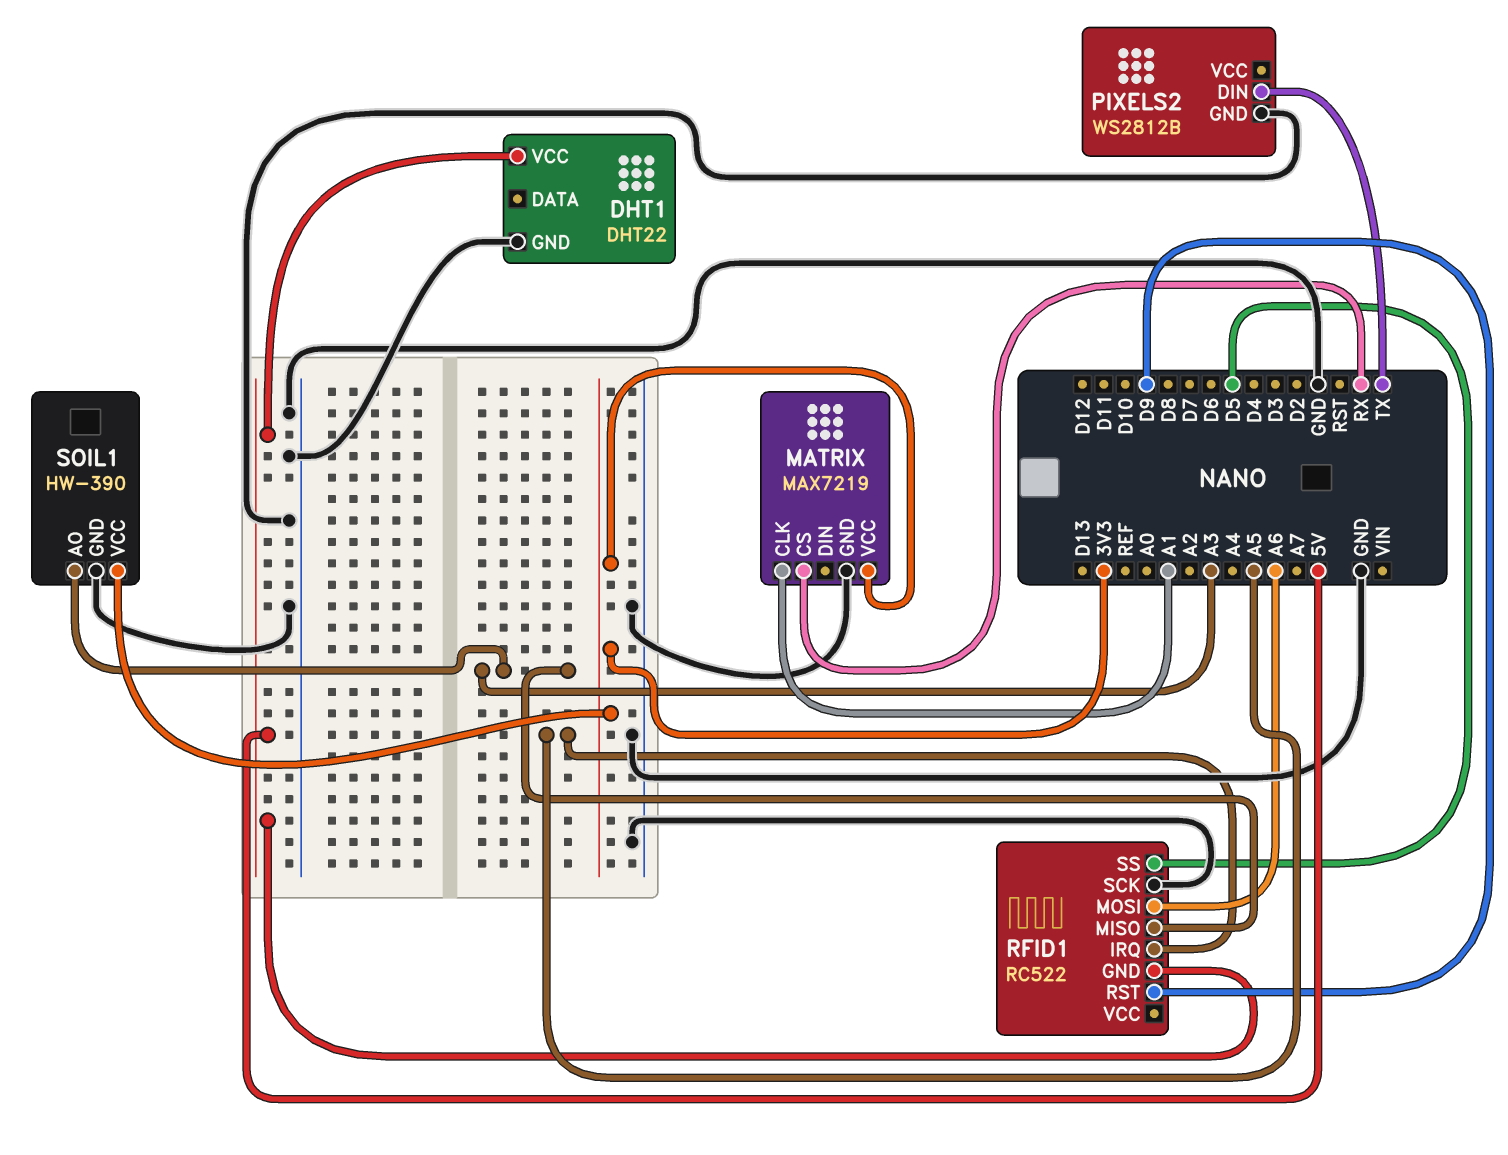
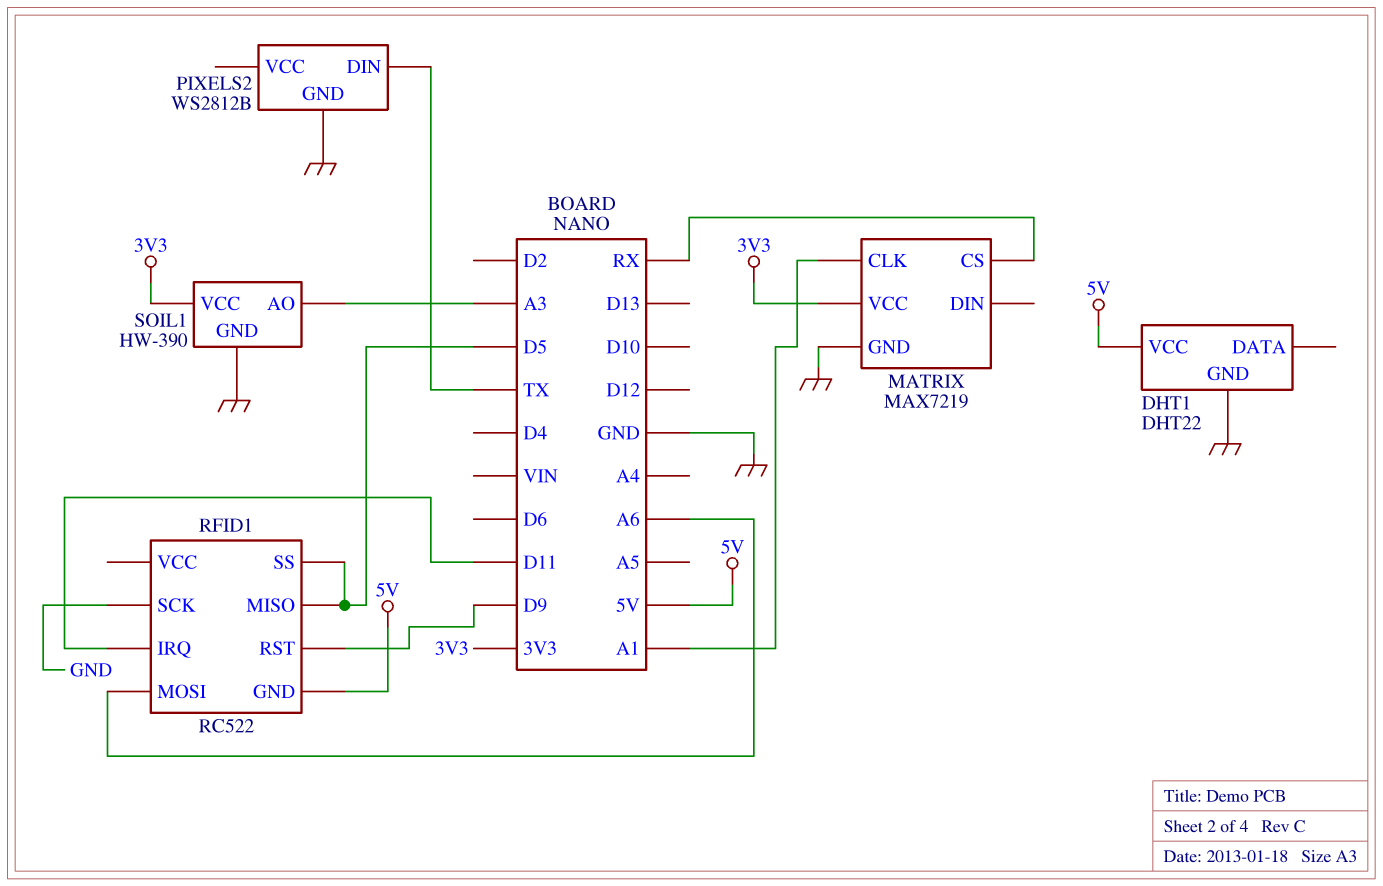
RFID1 pin IRQ: A5 -> D11
RFID1 pin MISO: A3 -> D5

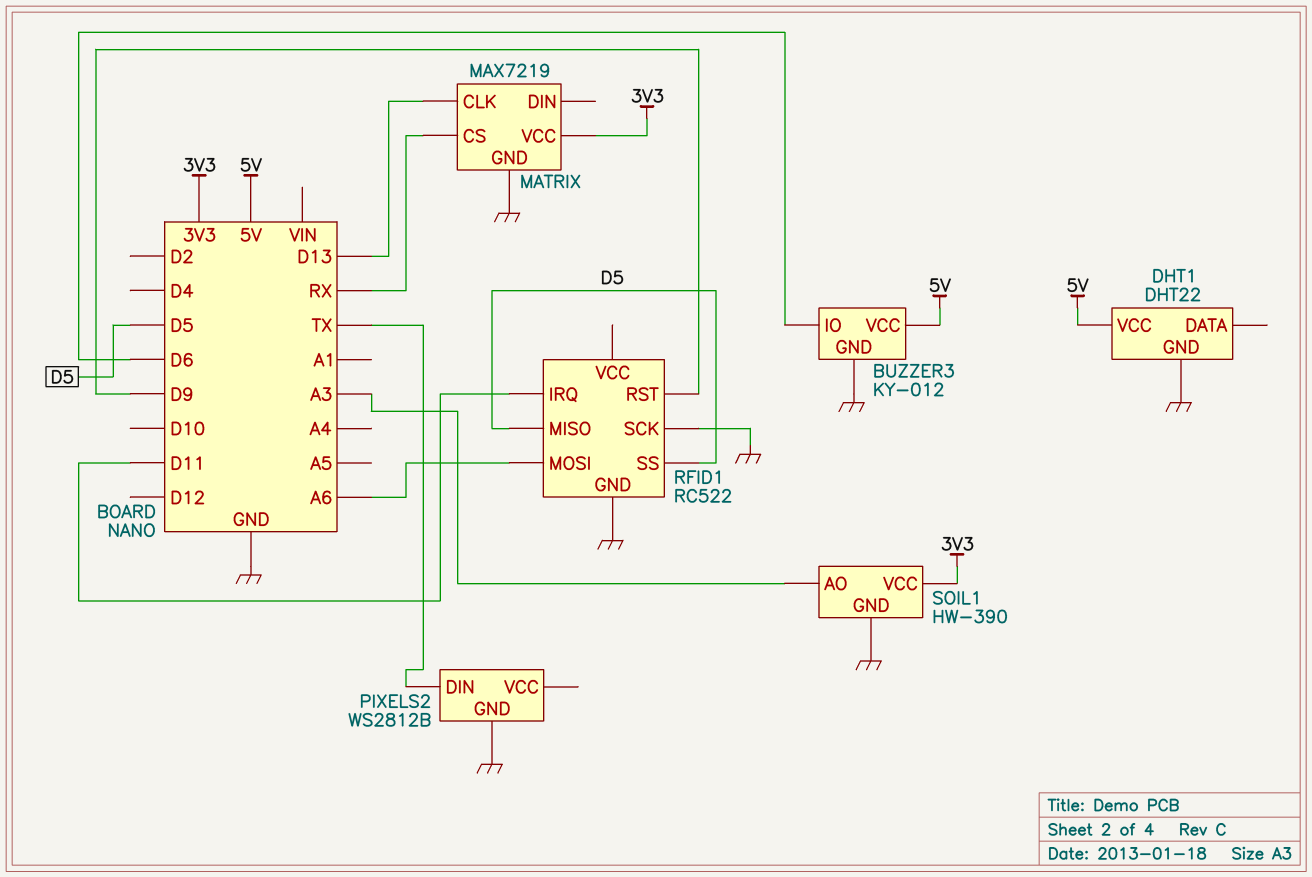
BUZZER3: none -> KY-012
BUZZER3 pin GND: none -> GND
BUZZER3 pin IO: none -> D6
BUZZER3 pin VCC: none -> 5V
MATRIX pin CLK: A1 -> D13
RFID1 pin GND: 5V -> GND

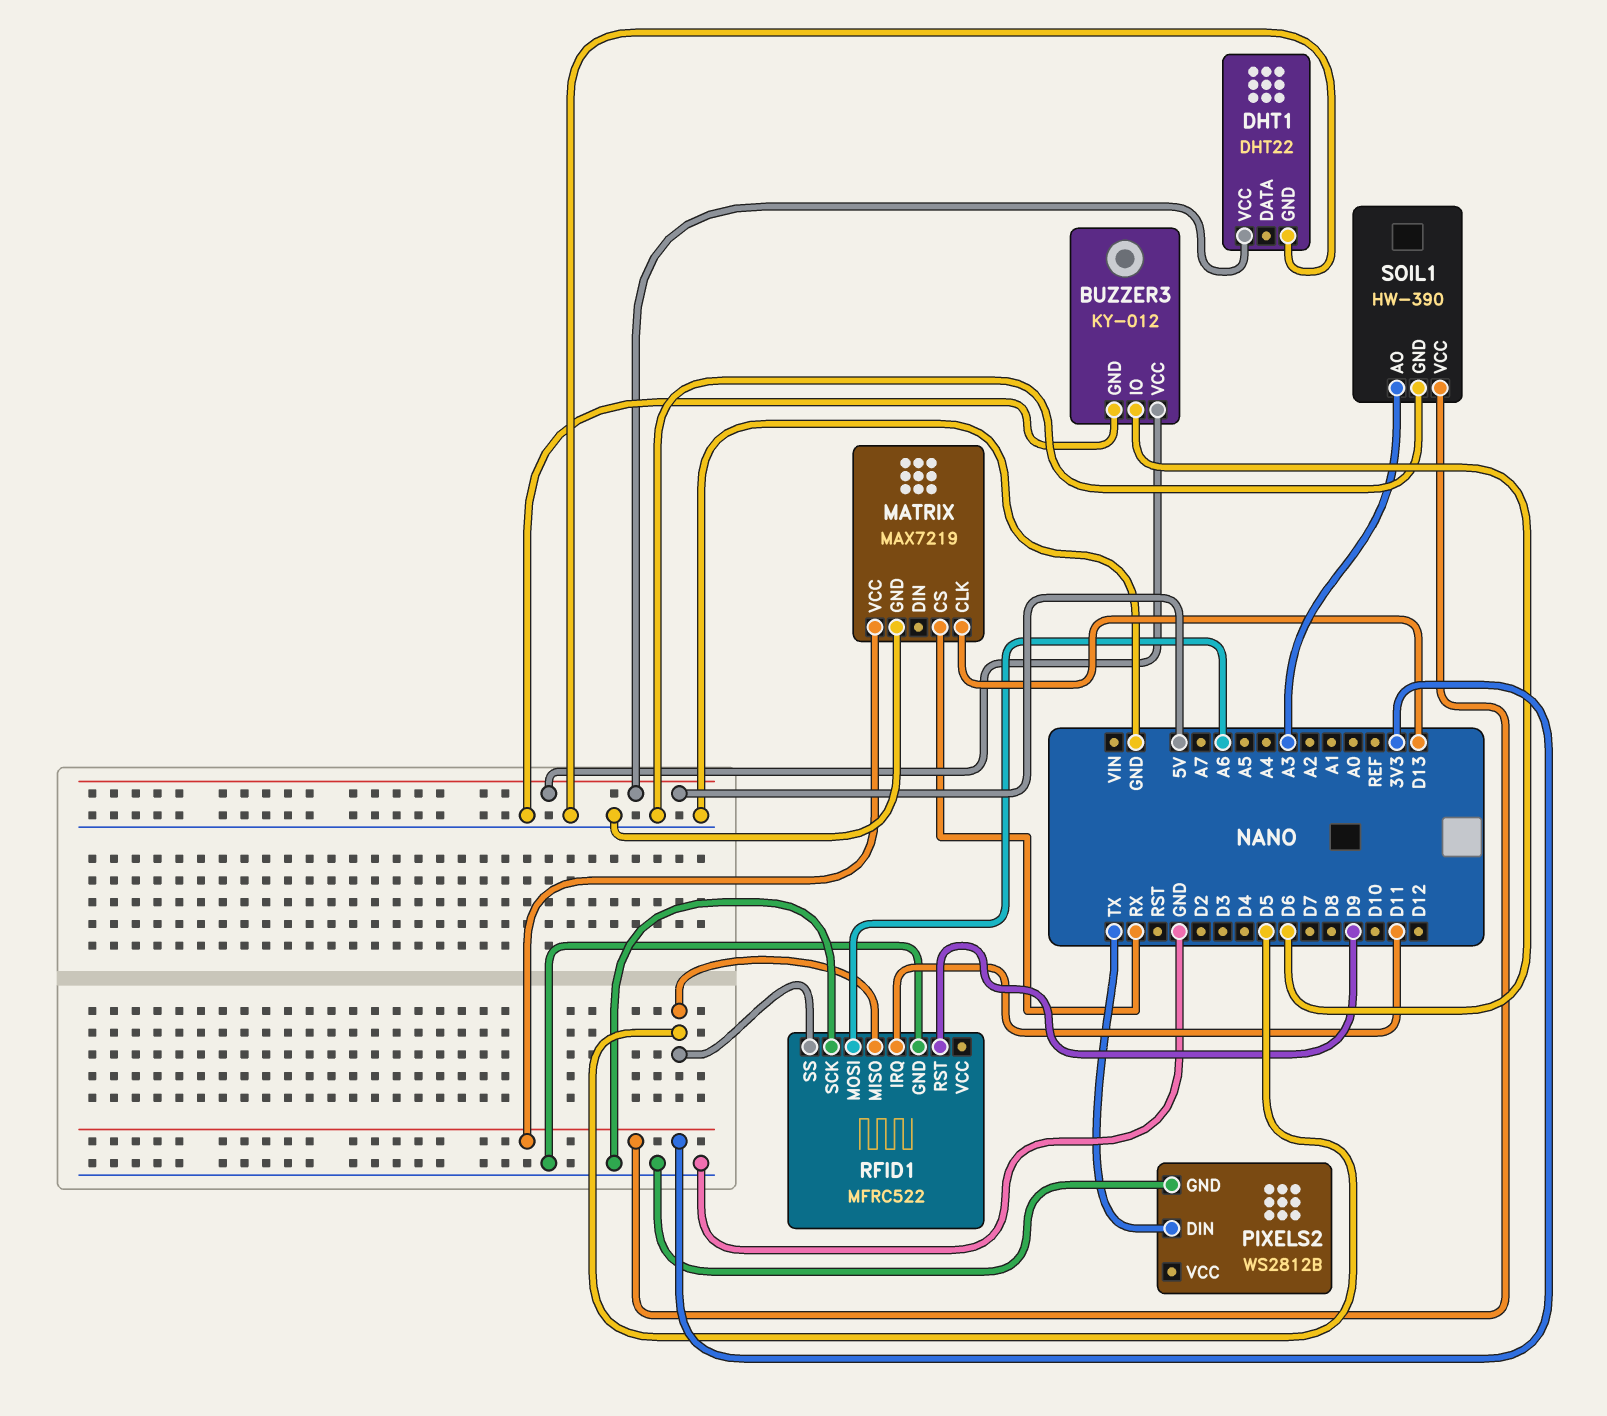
RFID1: RC522 -> MFRC522

